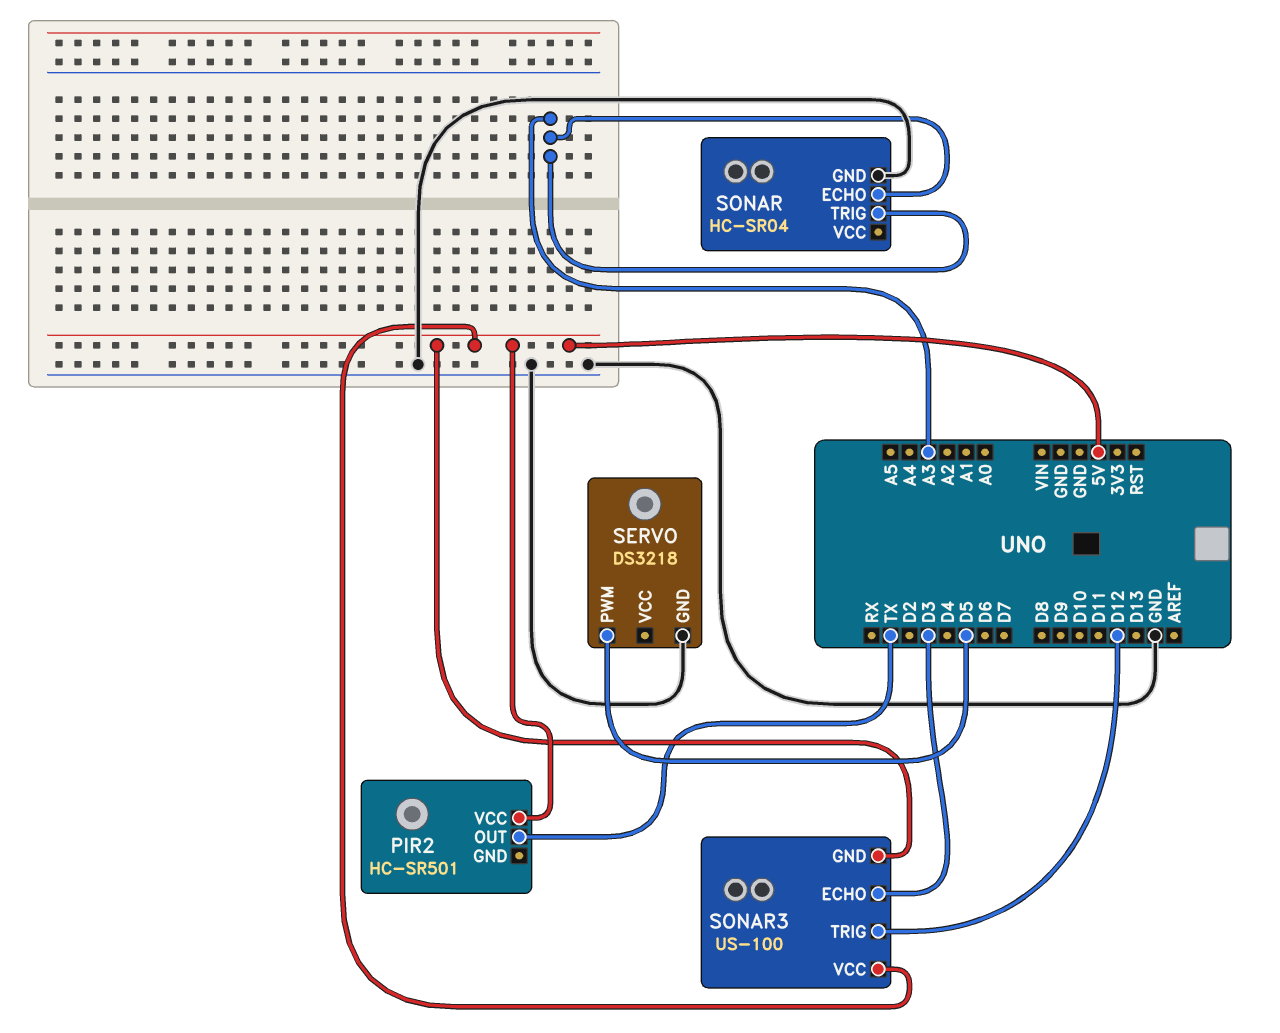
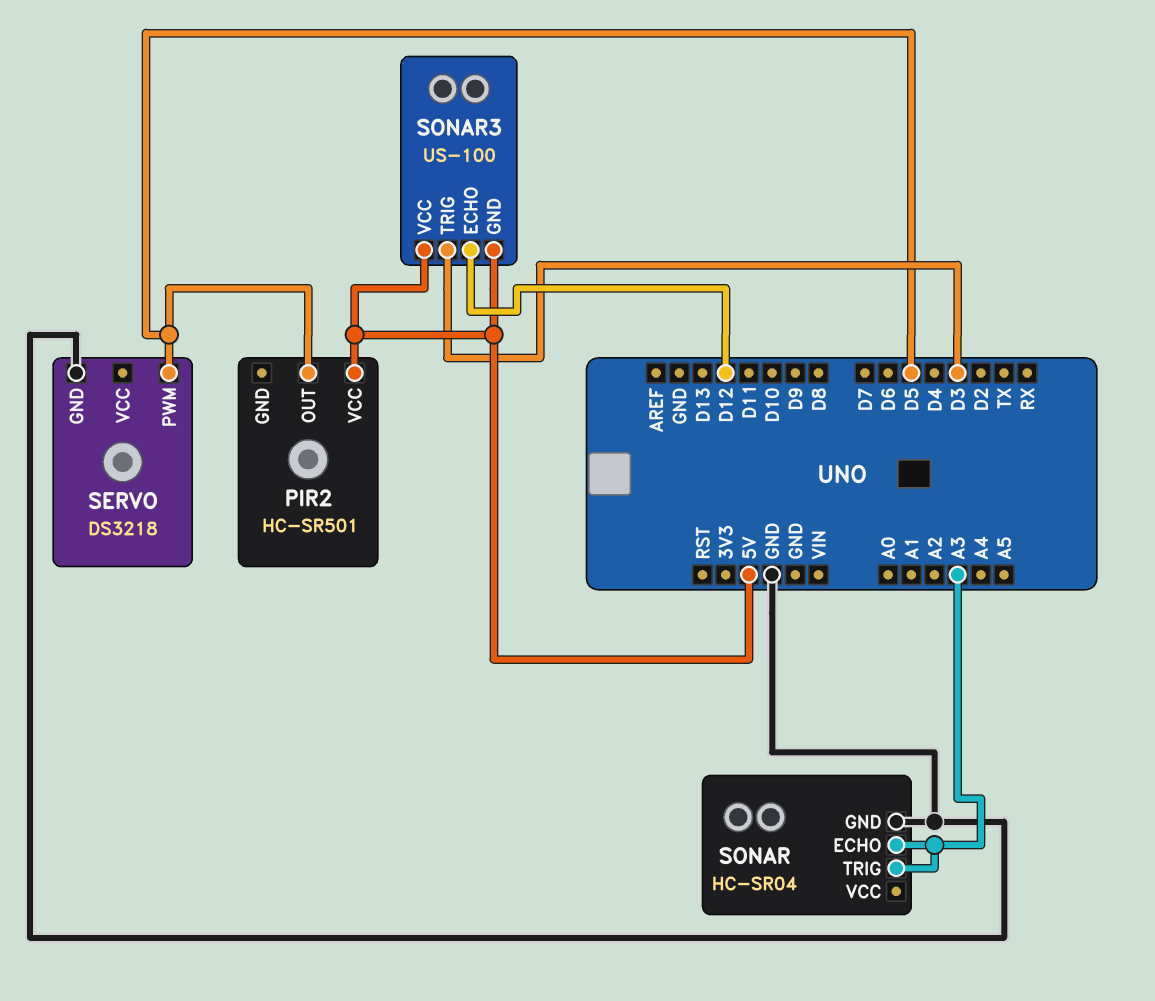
PIR2 pin OUT: TX -> D5
SONAR3 pin ECHO: D3 -> D12
SONAR3 pin TRIG: D12 -> D3

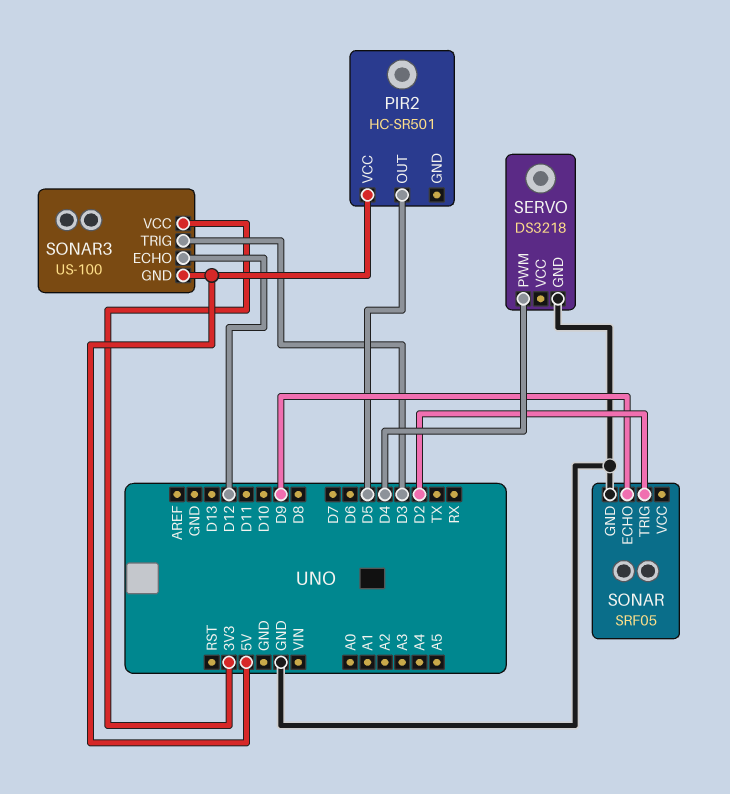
SERVO pin PWM: D5 -> D4
SONAR: HC-SR04 -> SRF05
SONAR pin ECHO: A3 -> D9
SONAR pin TRIG: A3 -> D2
SONAR3 pin VCC: 5V -> 3V3

